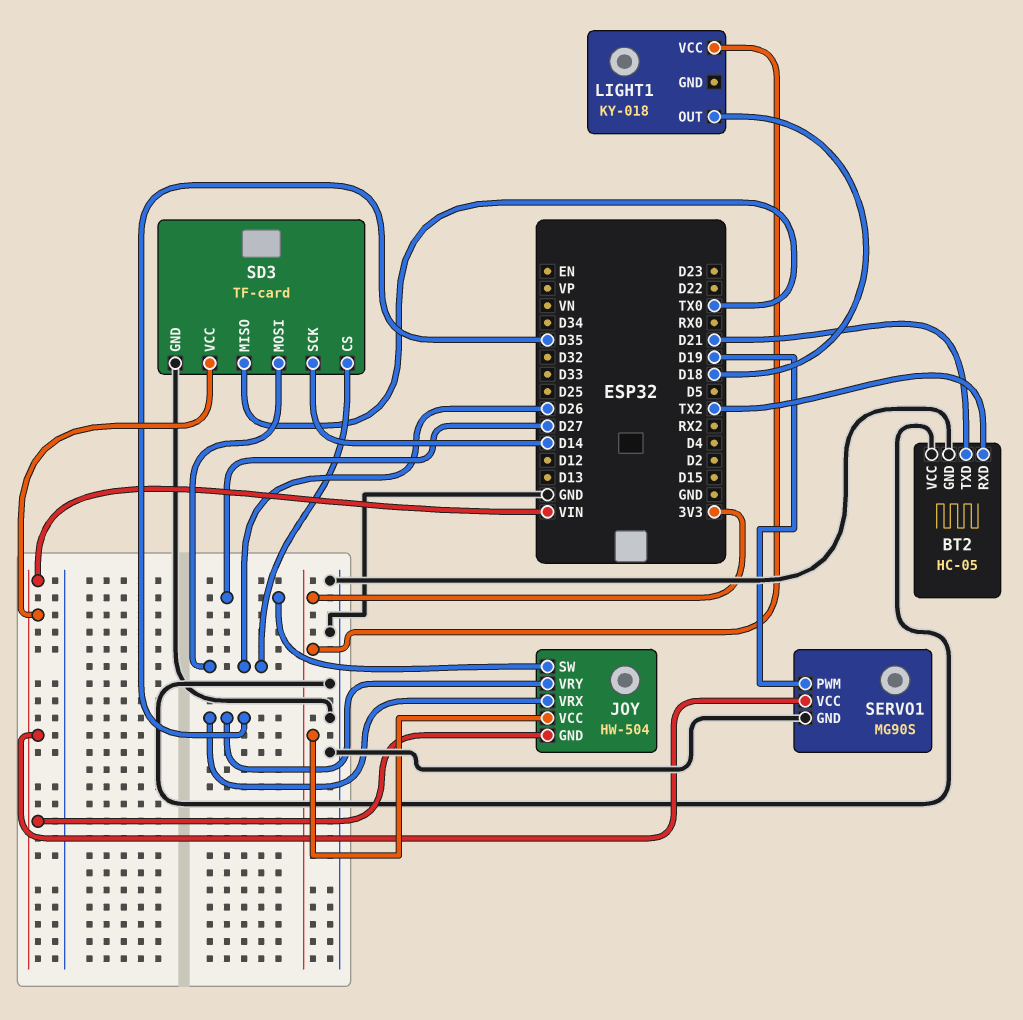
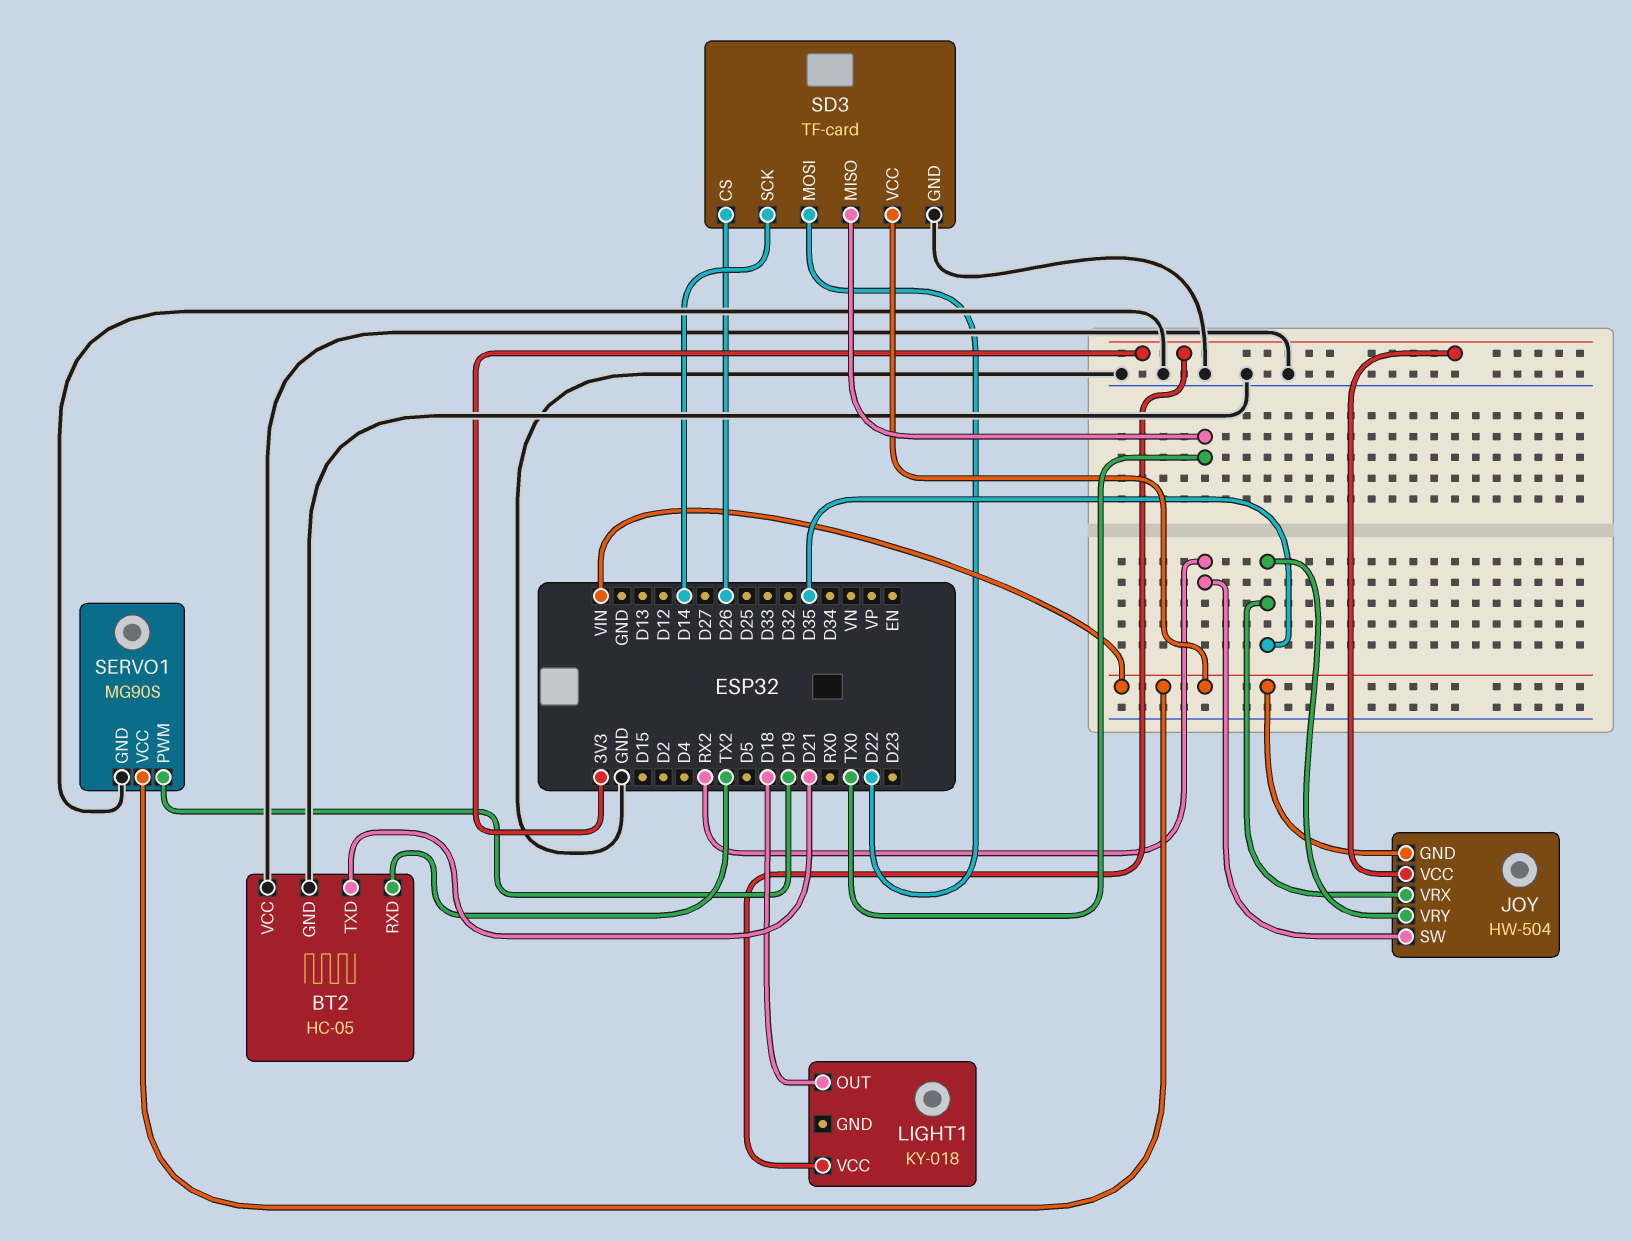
JOY pin SW: D27 -> RX2
SD3 pin MOSI: D26 -> D22

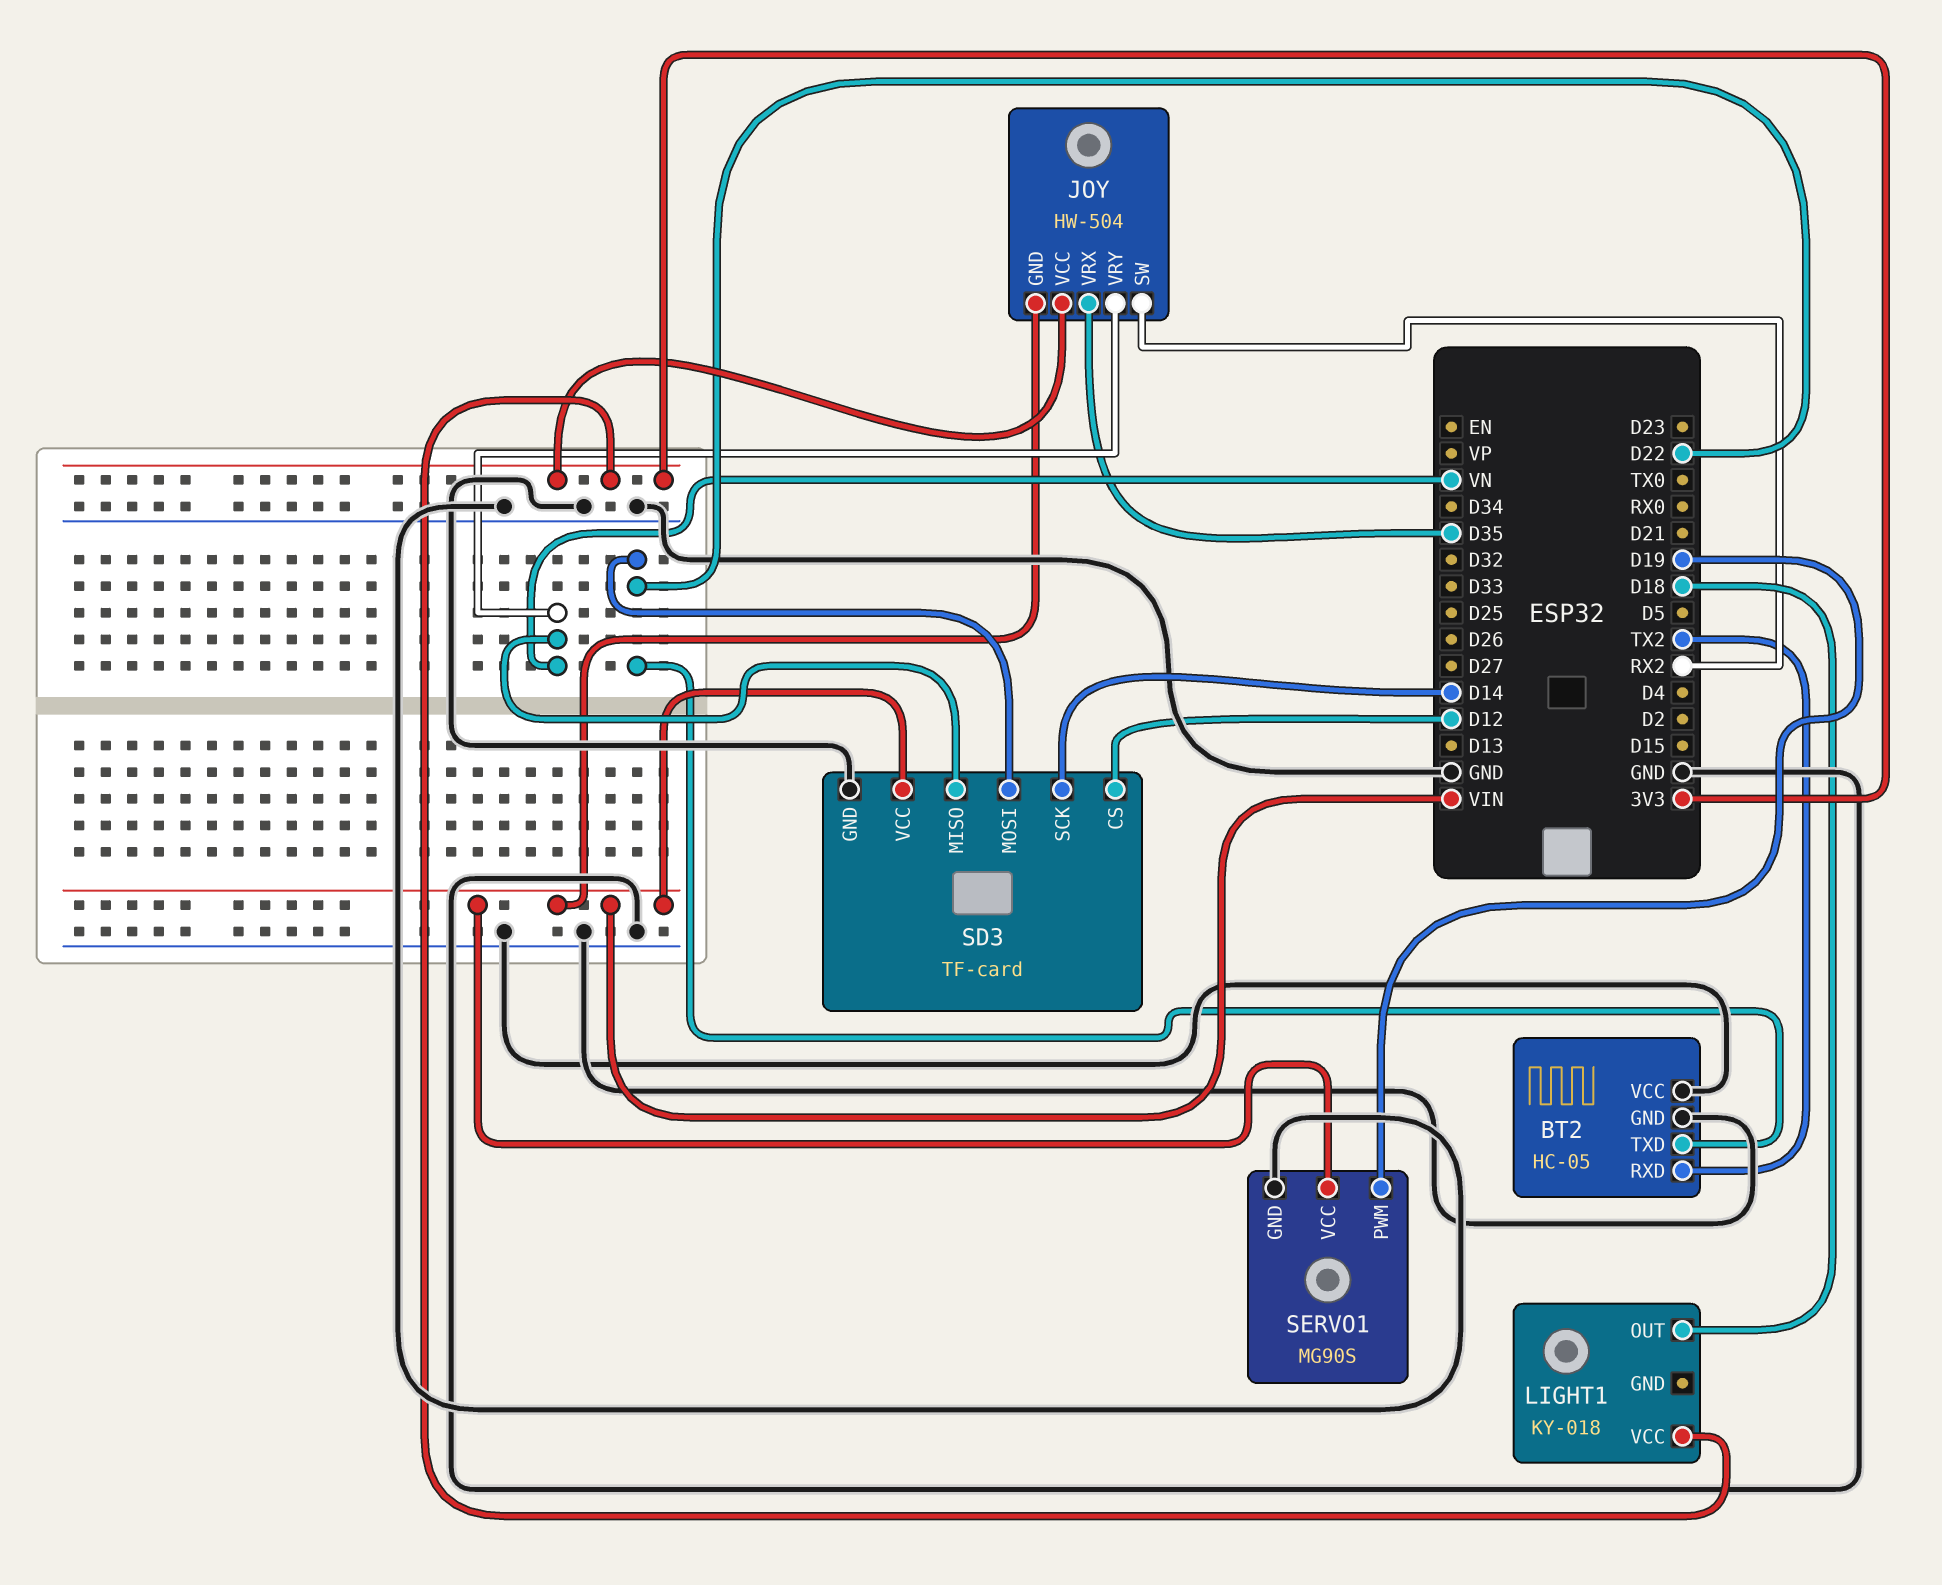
BT2 pin TXD: D21 -> D22
JOY pin VRY: D35 -> VN
SD3 pin CS: D26 -> D12
SD3 pin MISO: TX0 -> VN

